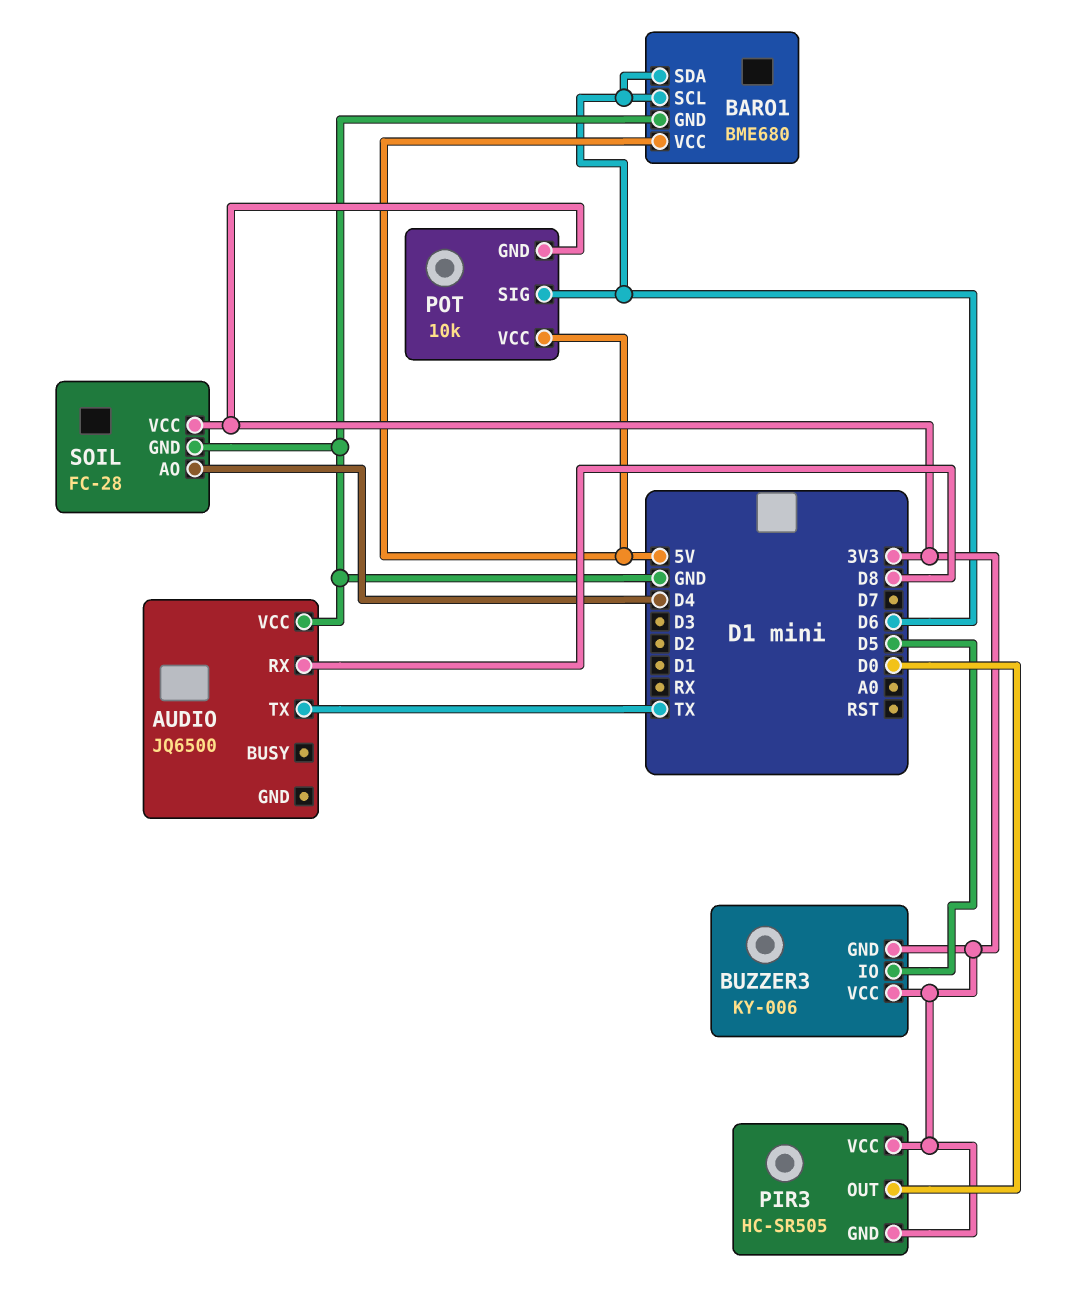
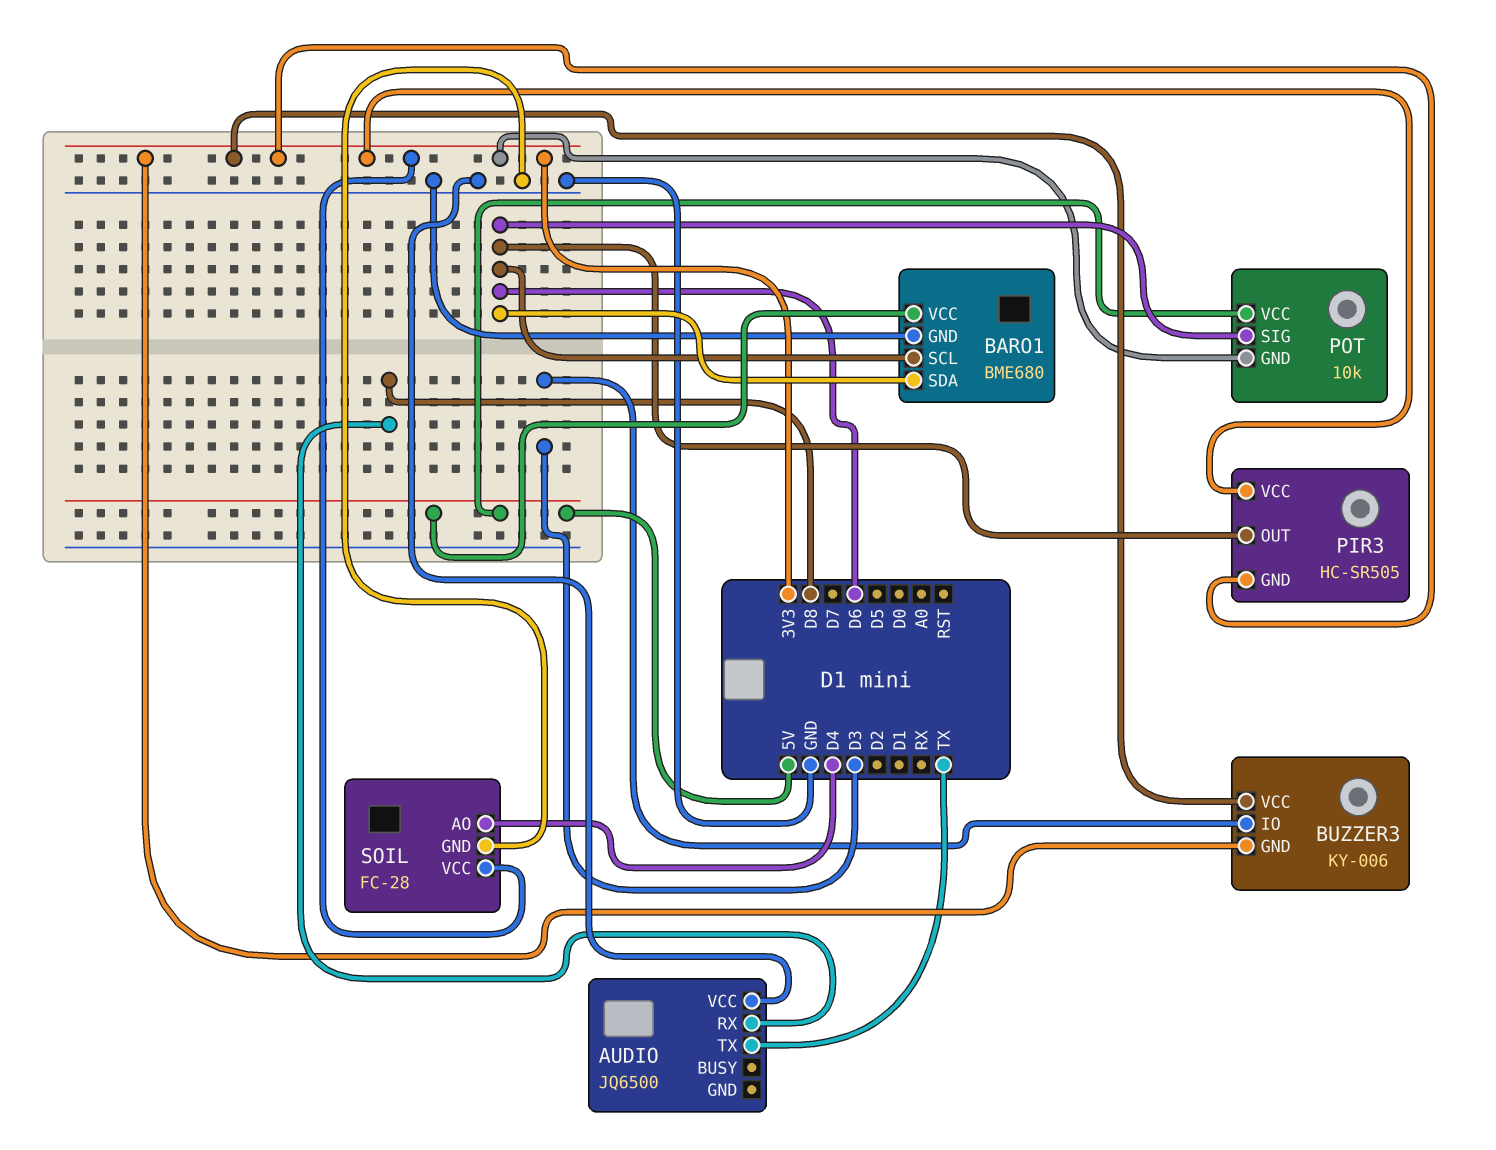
BUZZER3 pin IO: D5 -> D3
PIR3 pin OUT: D0 -> D6

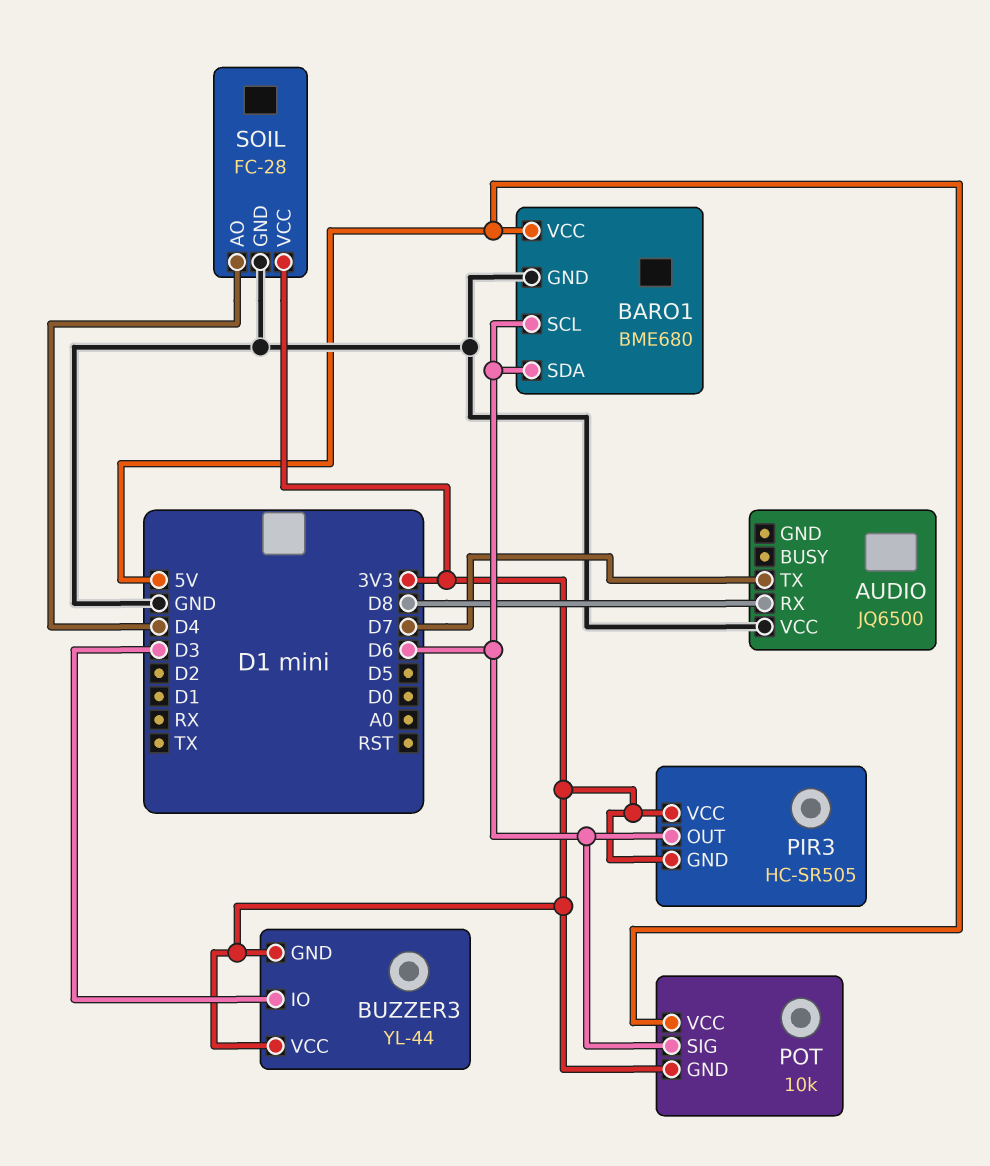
AUDIO pin TX: TX -> D7
BUZZER3: KY-006 -> YL-44

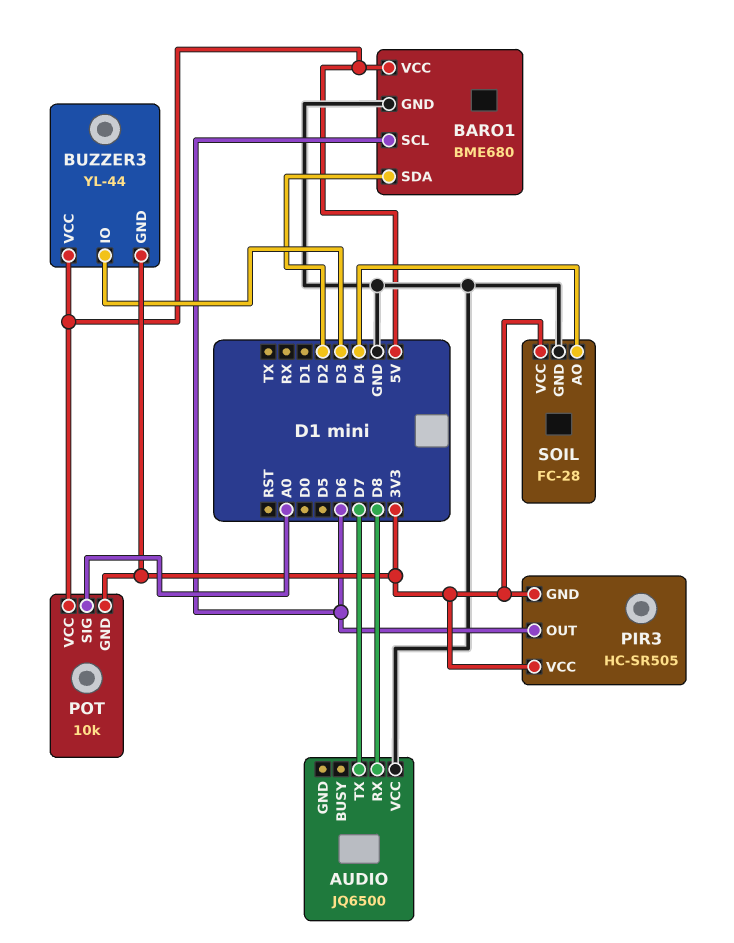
BARO1 pin SDA: D6 -> D2
BUZZER3 pin VCC: 3V3 -> 5V
POT pin SIG: D6 -> A0

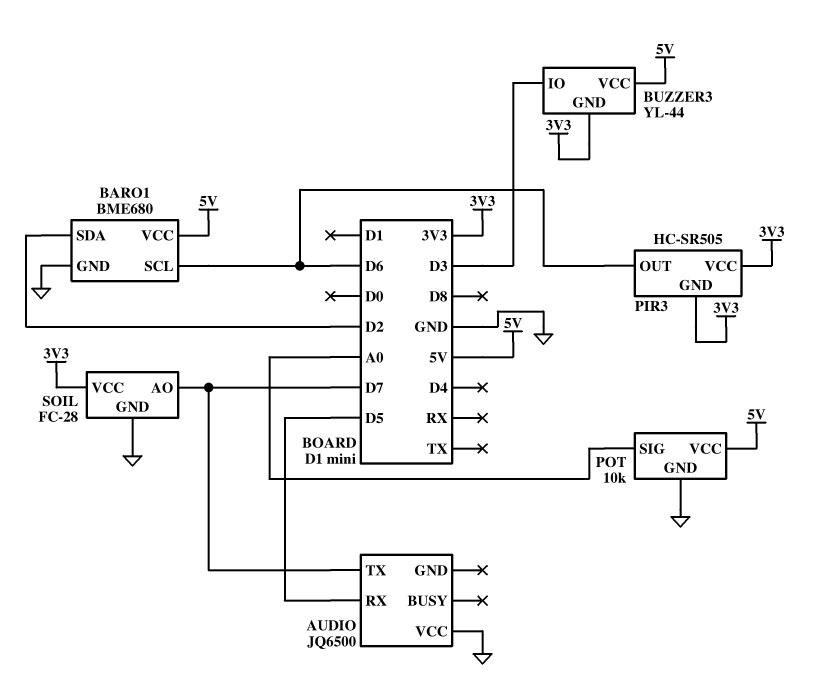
AUDIO pin RX: D8 -> D5
POT pin GND: 3V3 -> GND
SOIL pin AO: D4 -> D7

